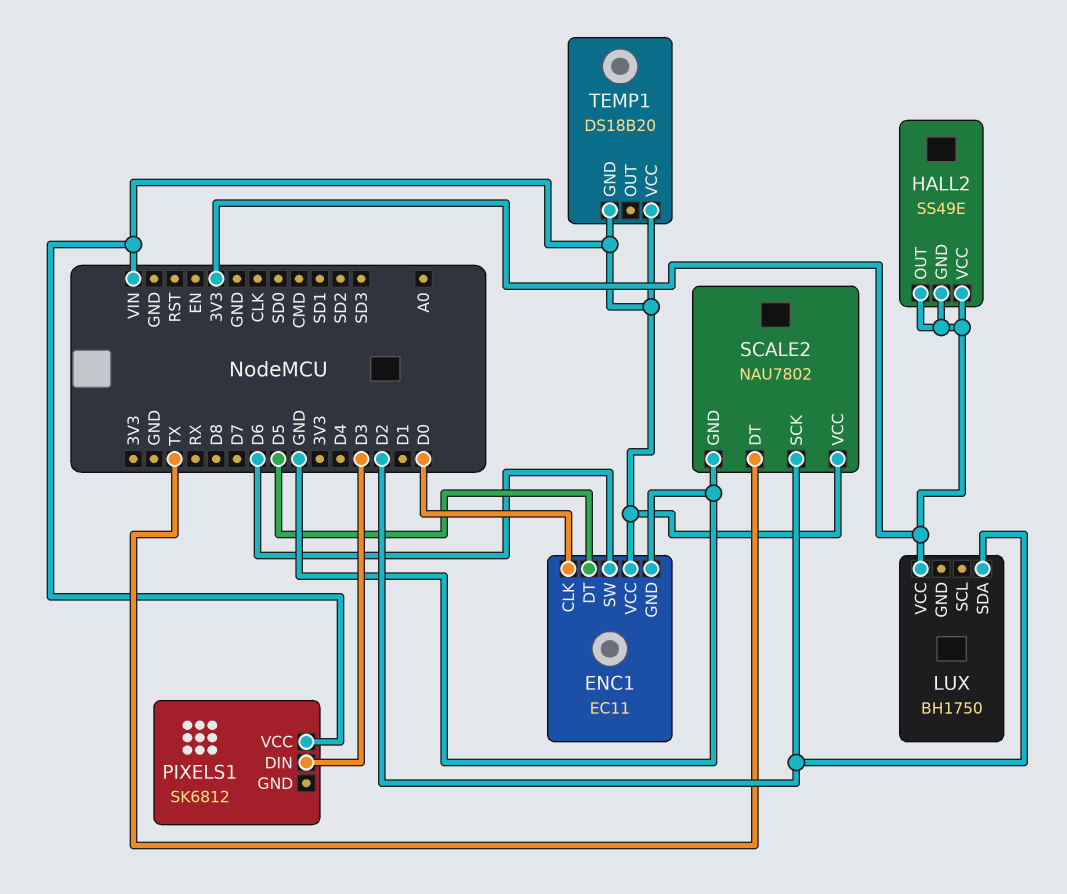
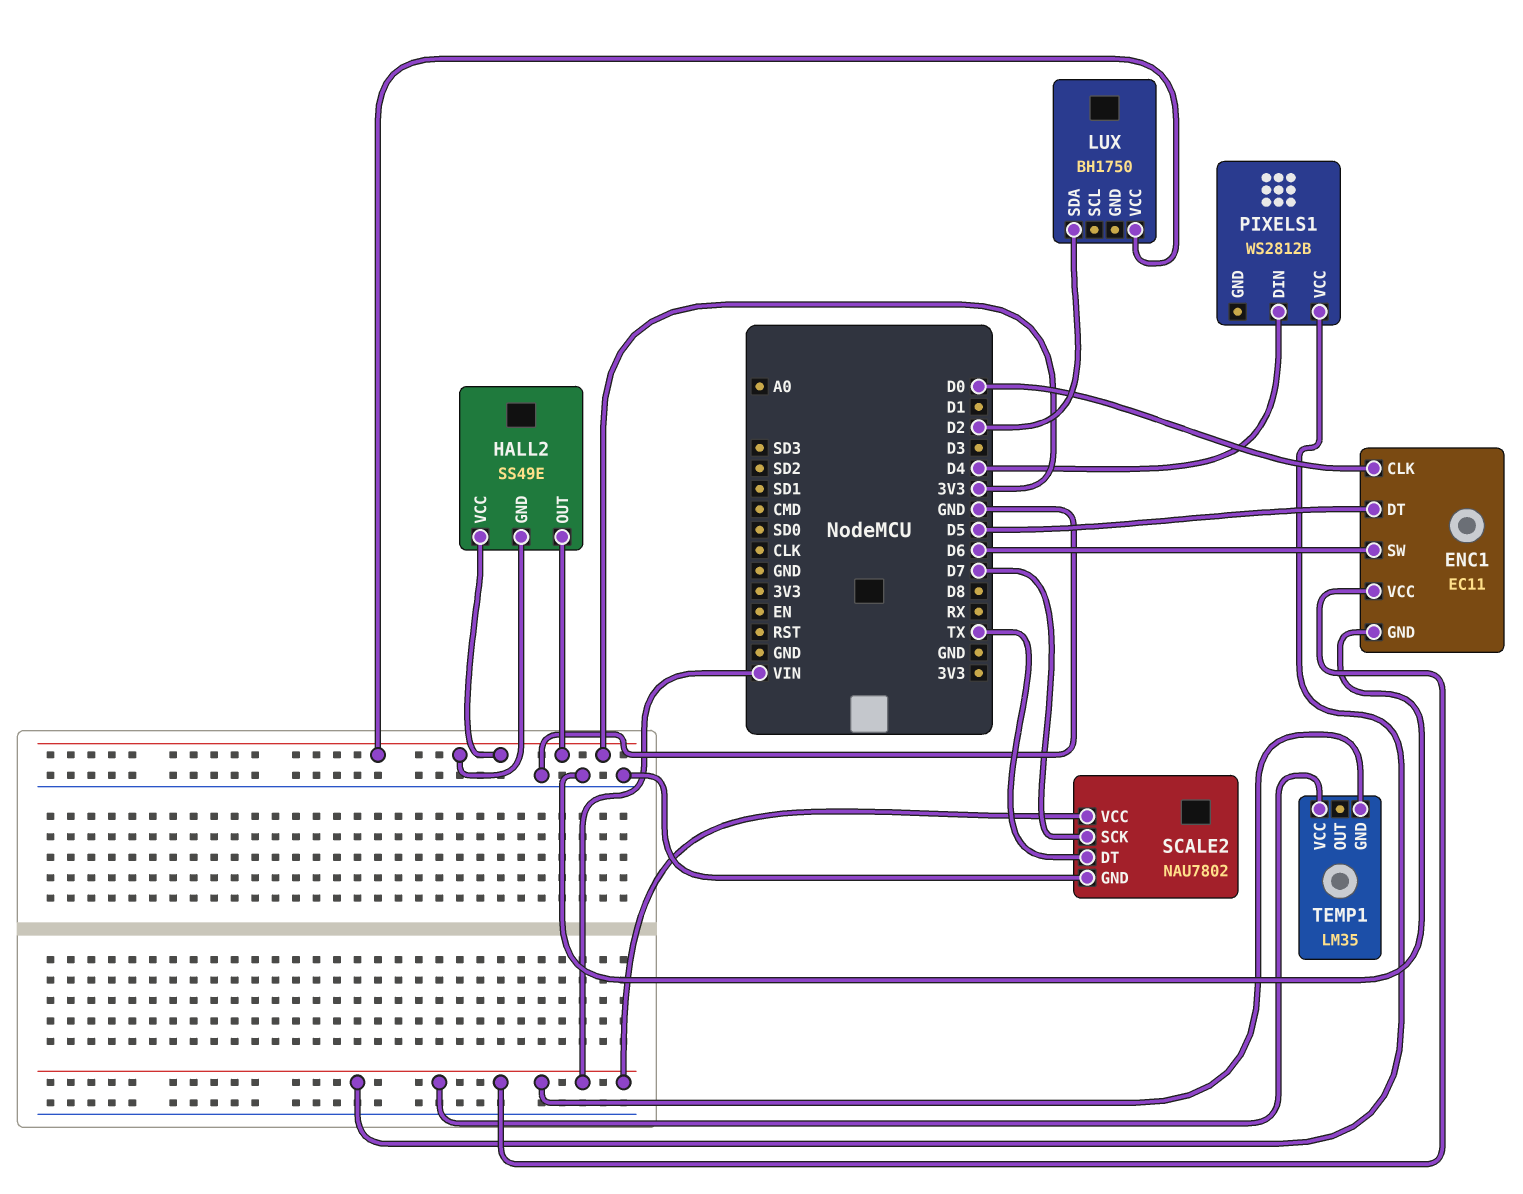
PIXELS1: SK6812 -> WS2812B
PIXELS1 pin DIN: D3 -> D4
SCALE2 pin SCK: D2 -> D7
TEMP1: DS18B20 -> LM35

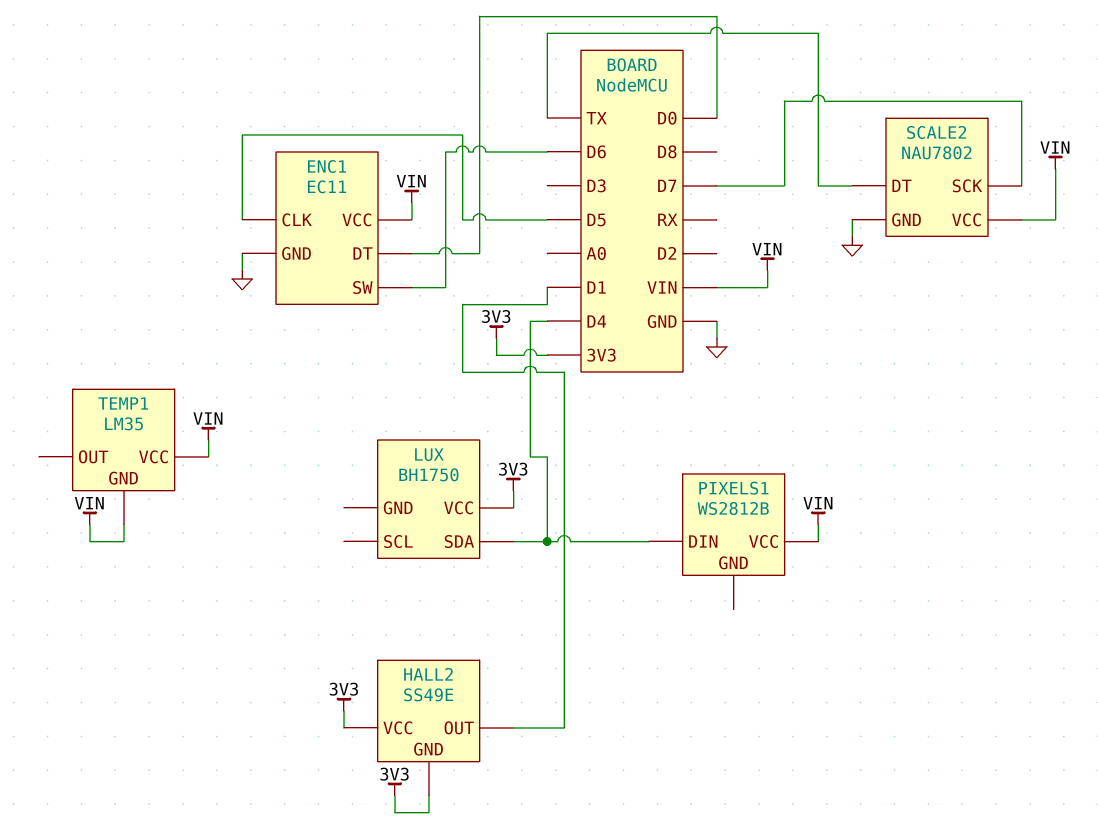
ENC1 pin CLK: D0 -> D5
ENC1 pin DT: D5 -> D0
HALL2 pin OUT: 3V3 -> D1
LUX pin SDA: D2 -> D4

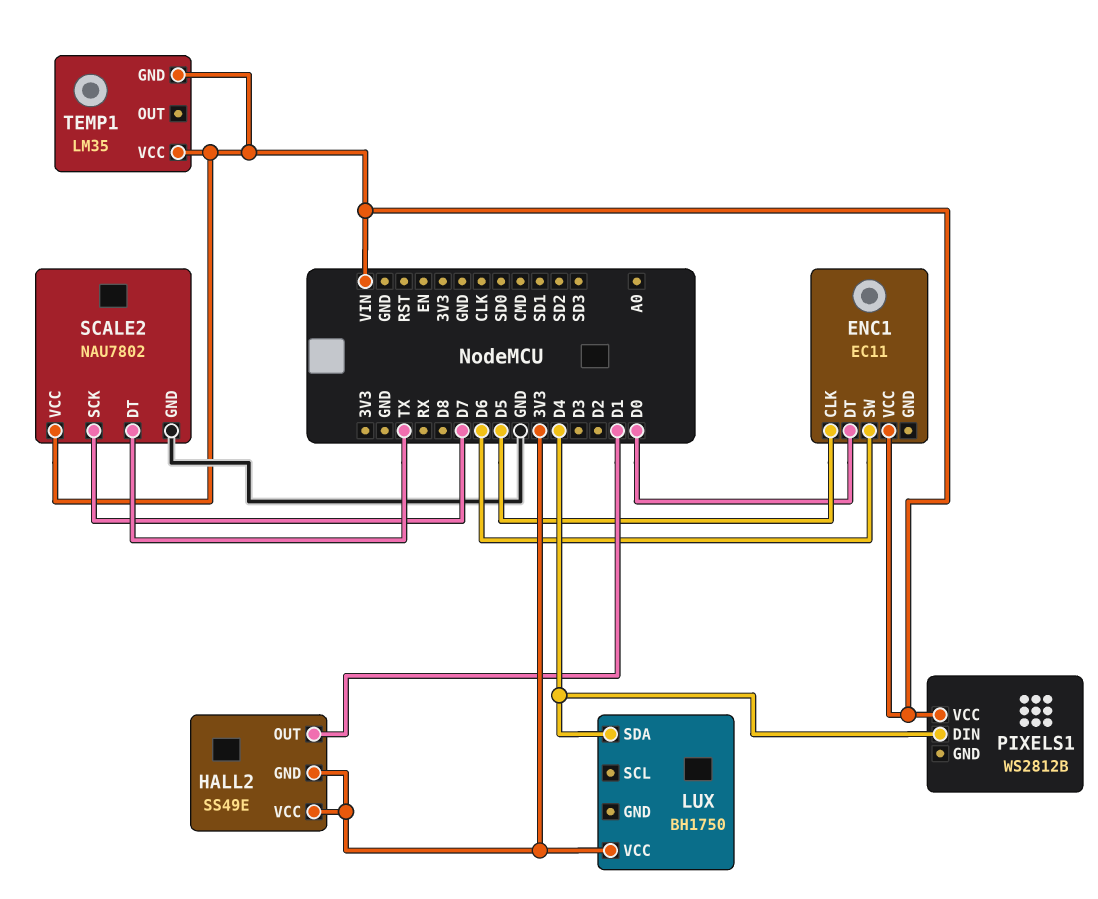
ENC1 pin GND: GND -> none

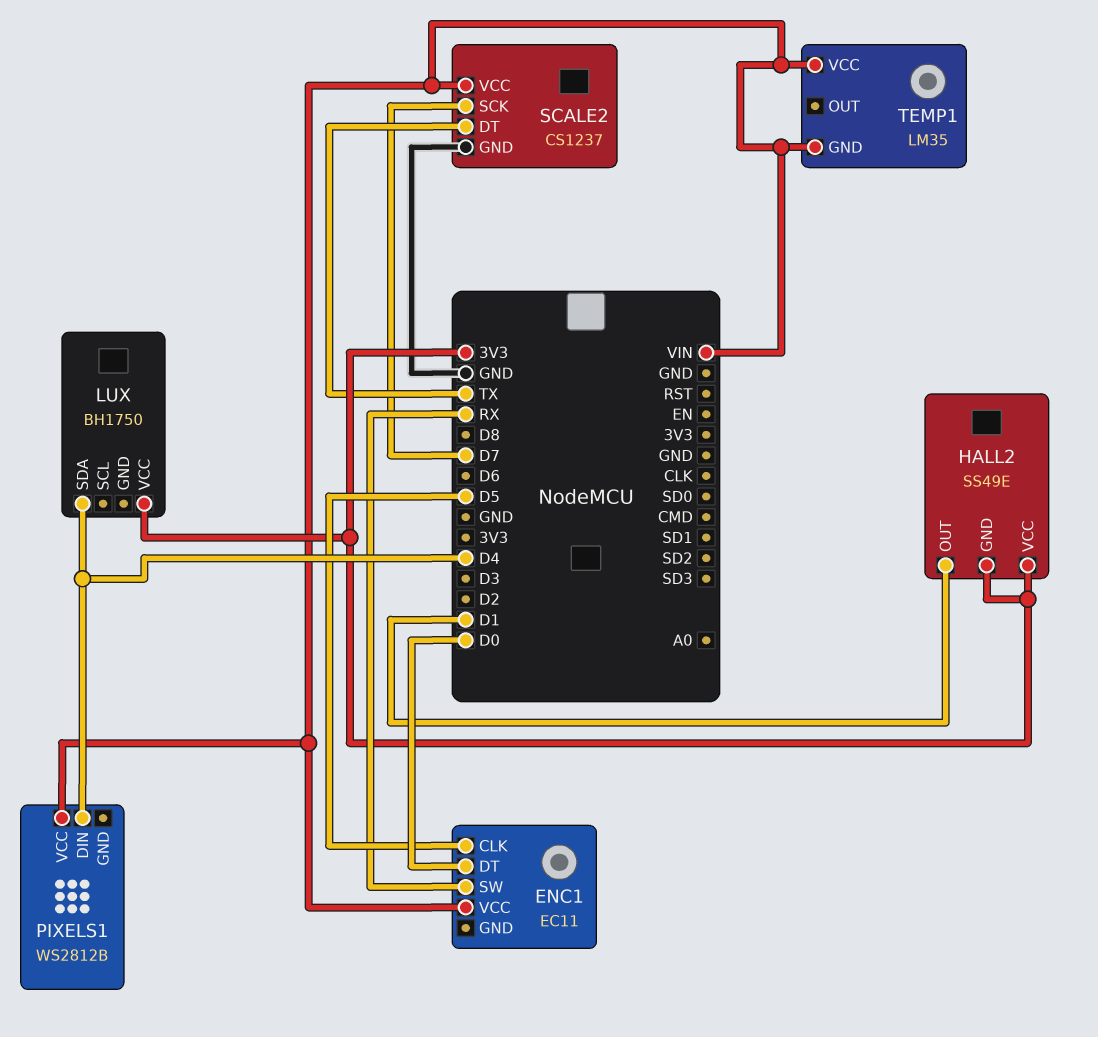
ENC1 pin SW: D6 -> RX
SCALE2: NAU7802 -> CS1237

